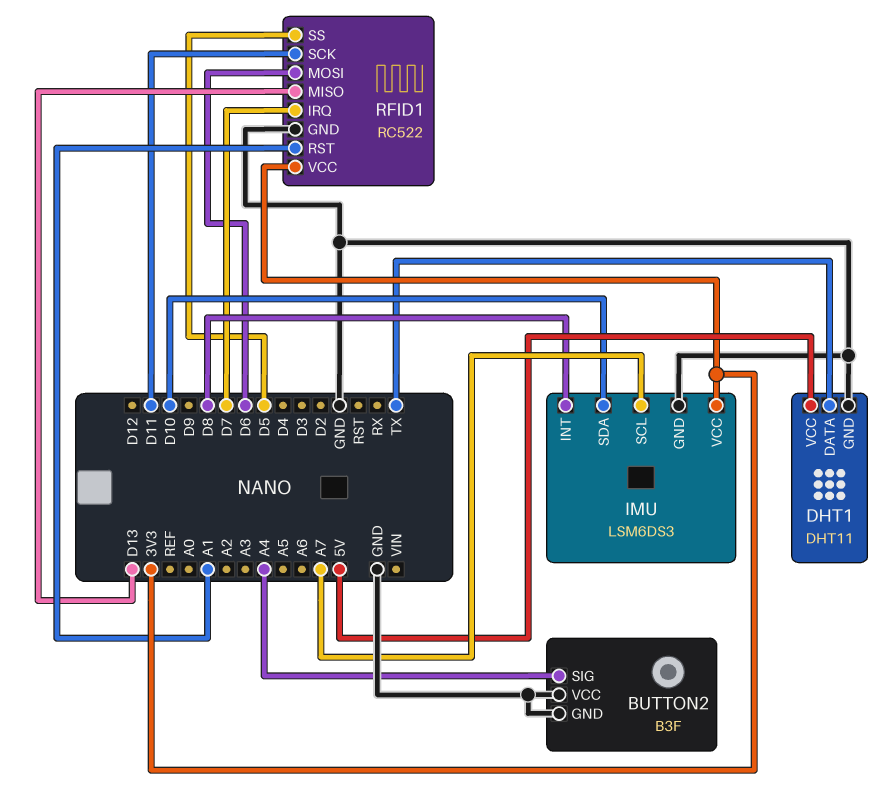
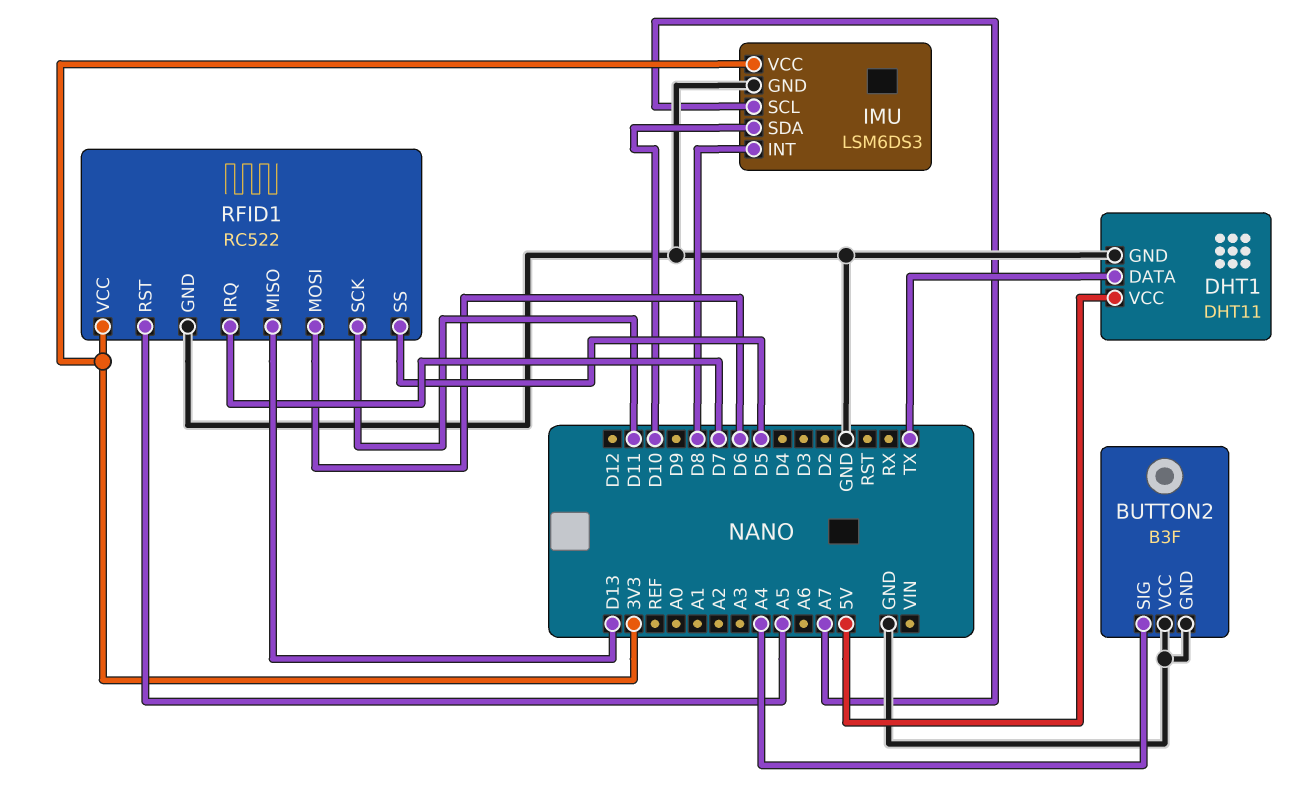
RFID1 pin RST: A1 -> A5

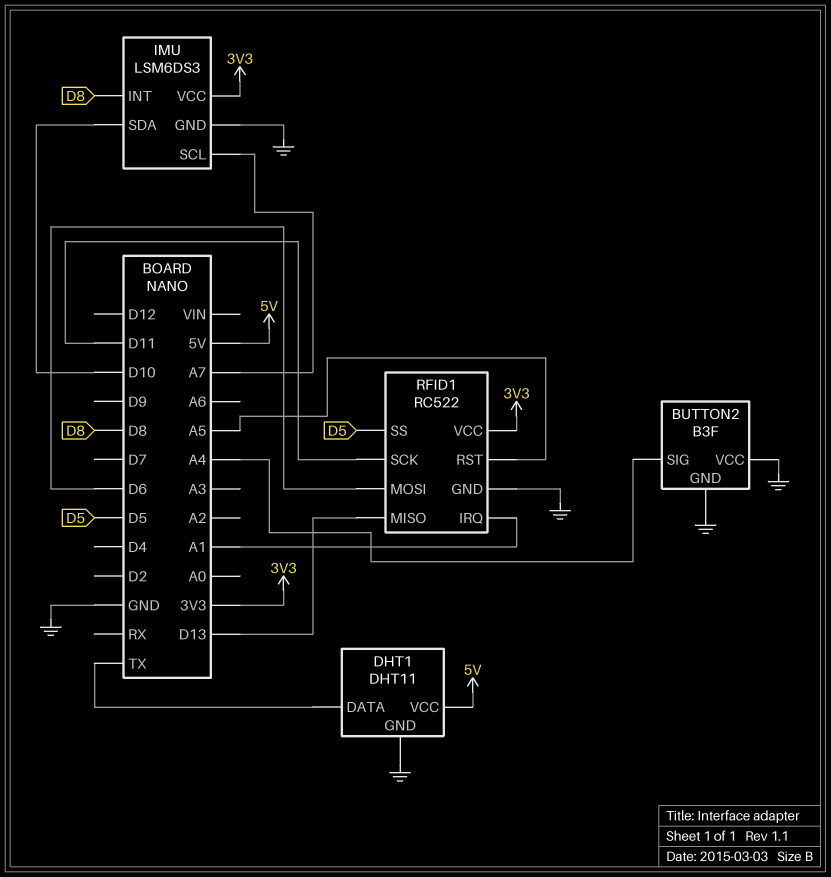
RFID1 pin IRQ: D7 -> A1

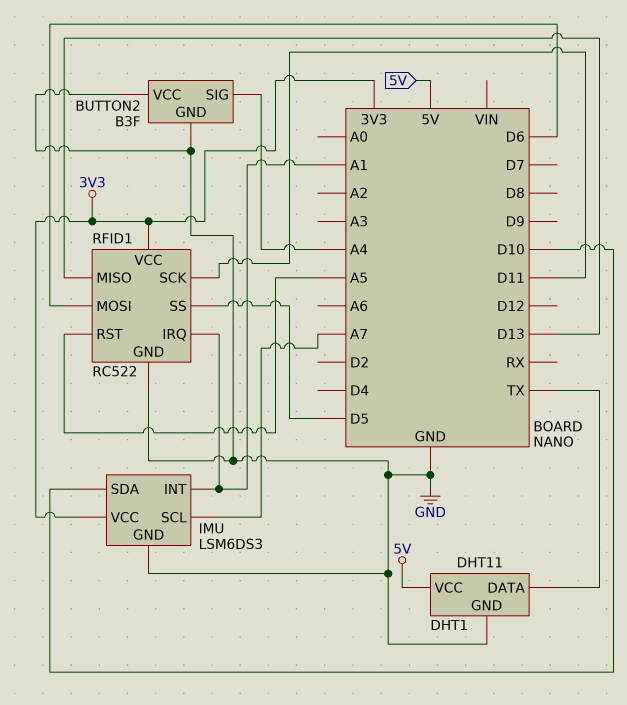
IMU pin INT: D8 -> A1

